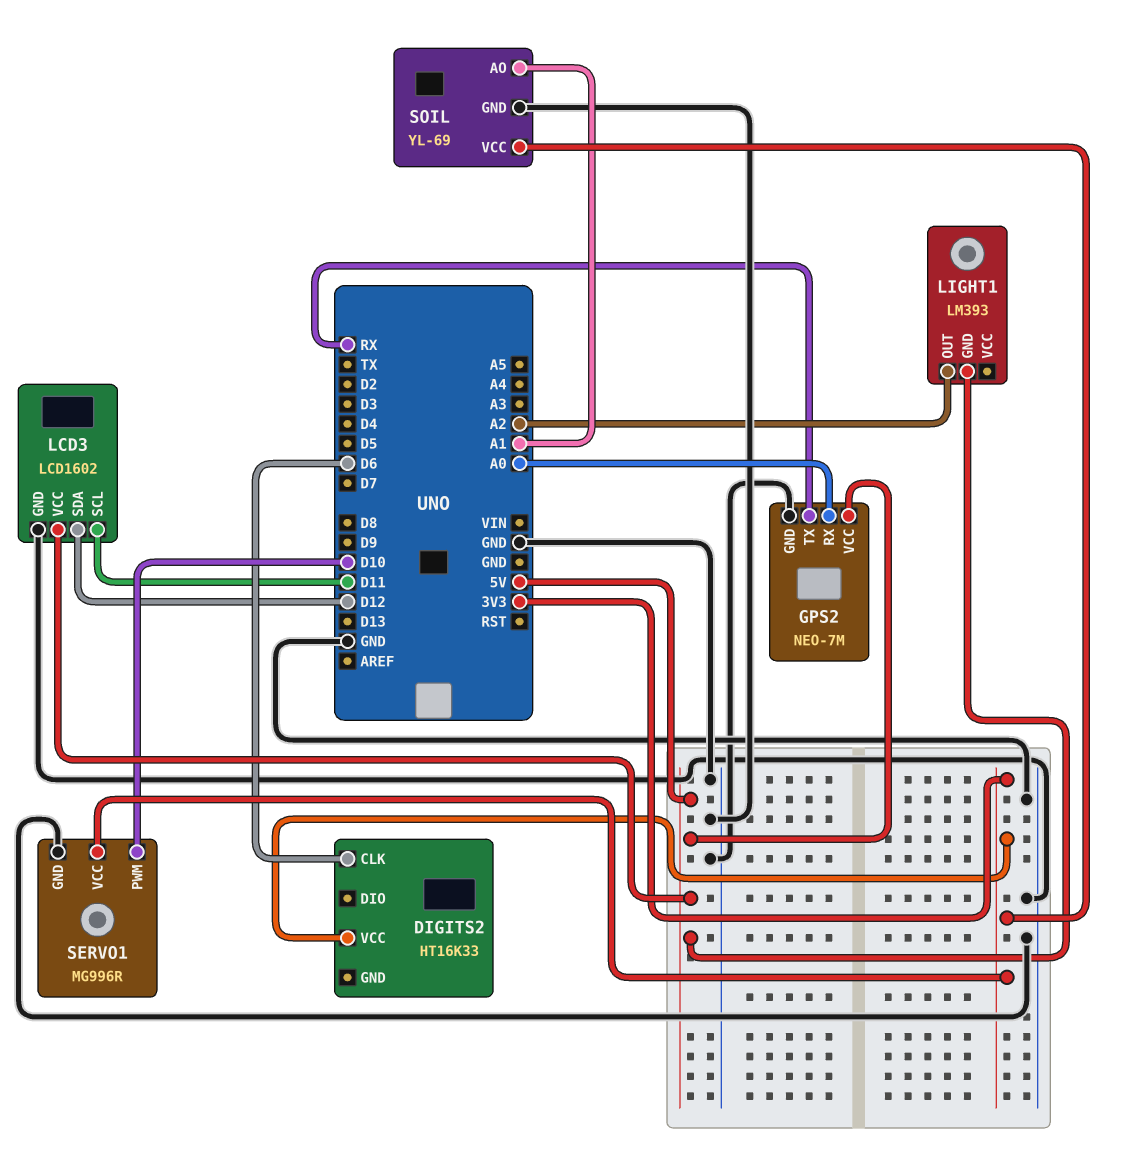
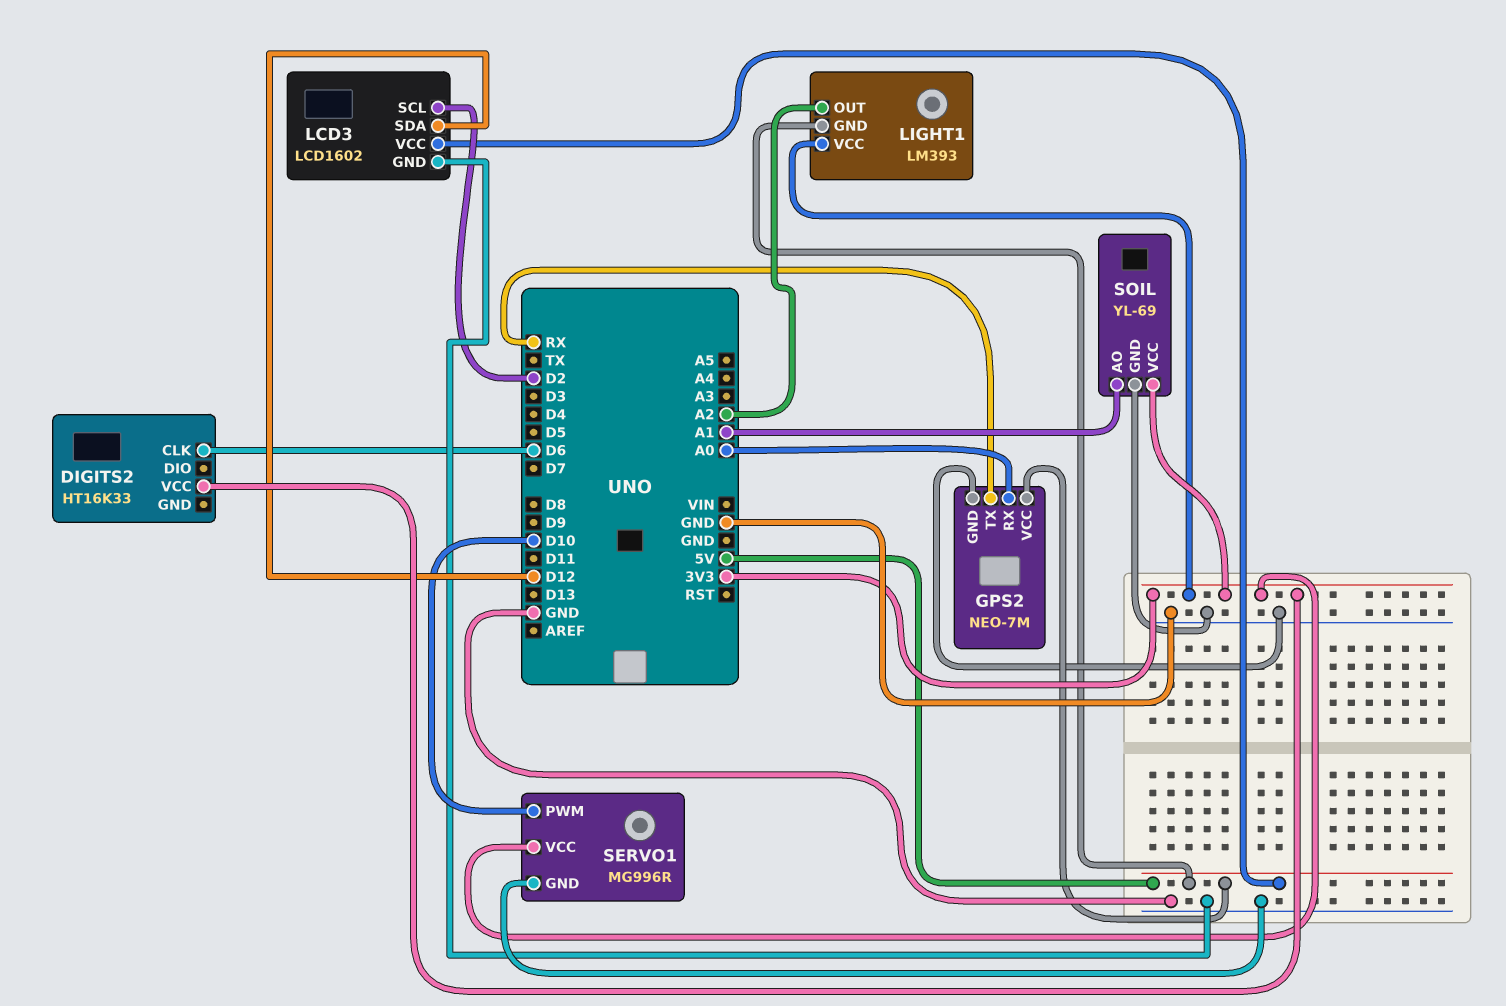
LCD3 pin SCL: D11 -> D2
LIGHT1 pin VCC: none -> 3V3

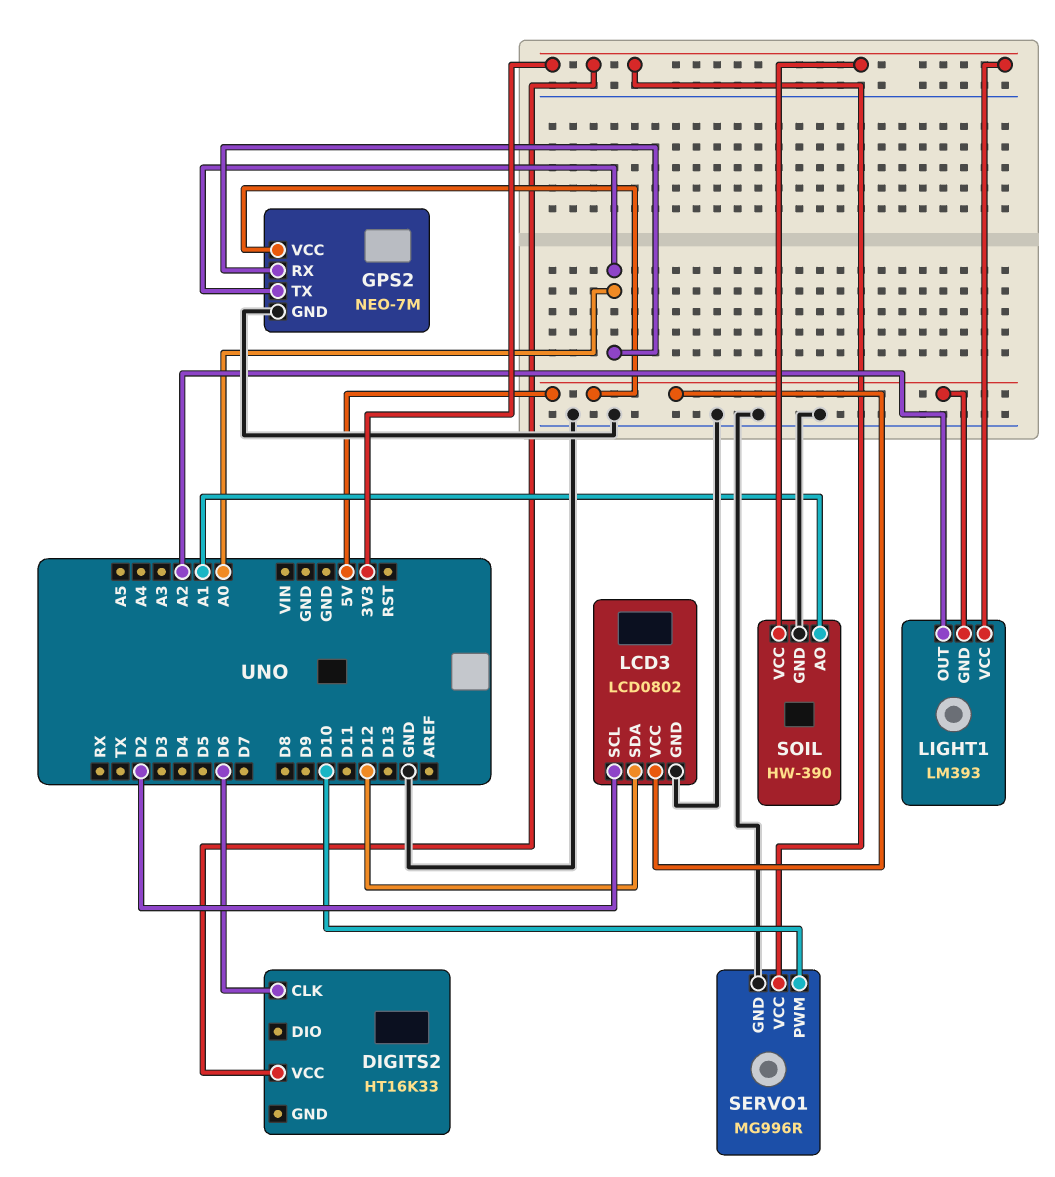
GPS2 pin TX: RX -> A0
LCD3: LCD1602 -> LCD0802
SOIL: YL-69 -> HW-390

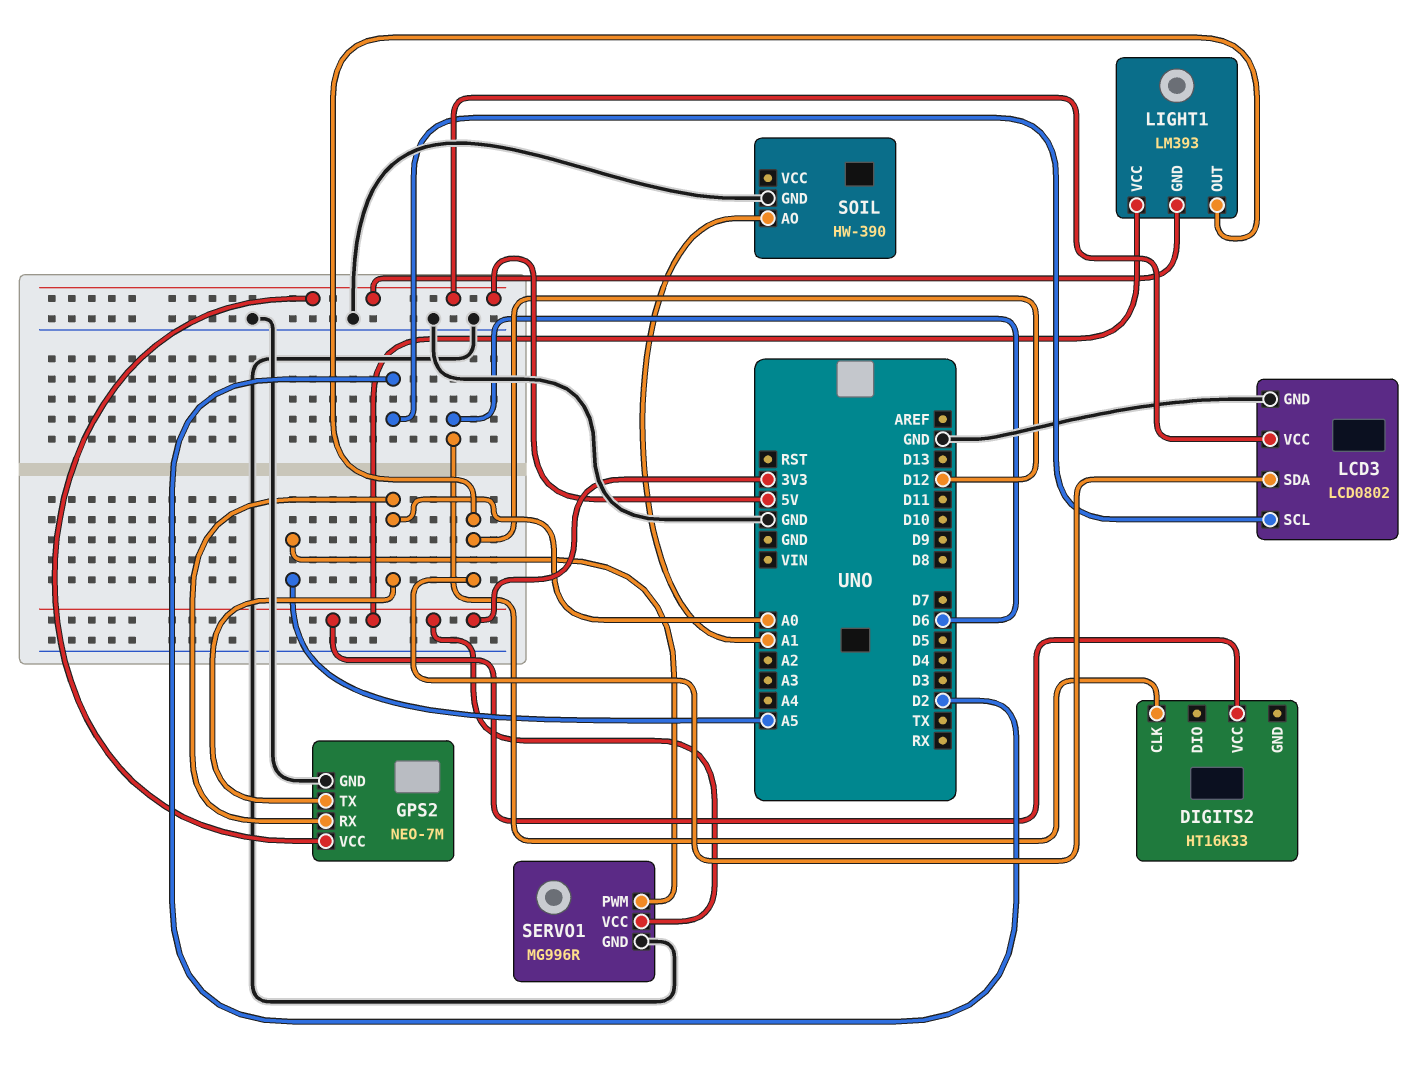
LIGHT1 pin OUT: A2 -> D12
SERVO1 pin PWM: D10 -> A5
SOIL pin VCC: 3V3 -> none

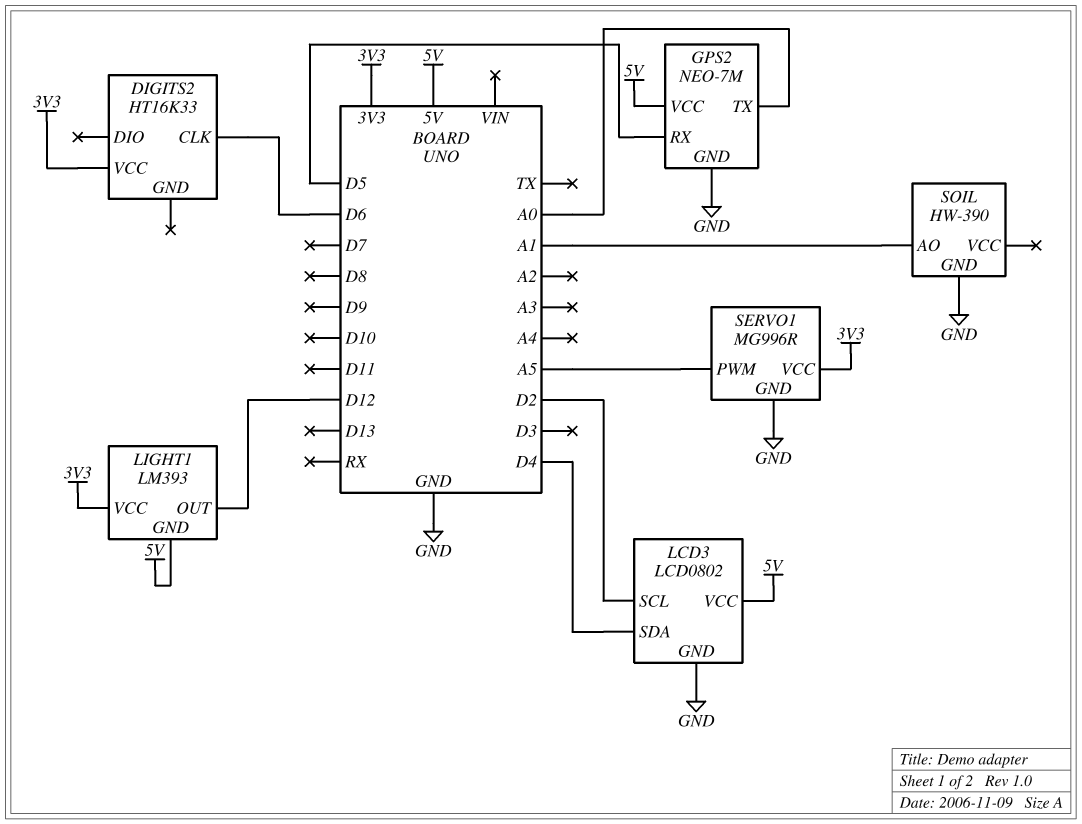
GPS2 pin RX: A0 -> D5
LCD3 pin SDA: D12 -> D4

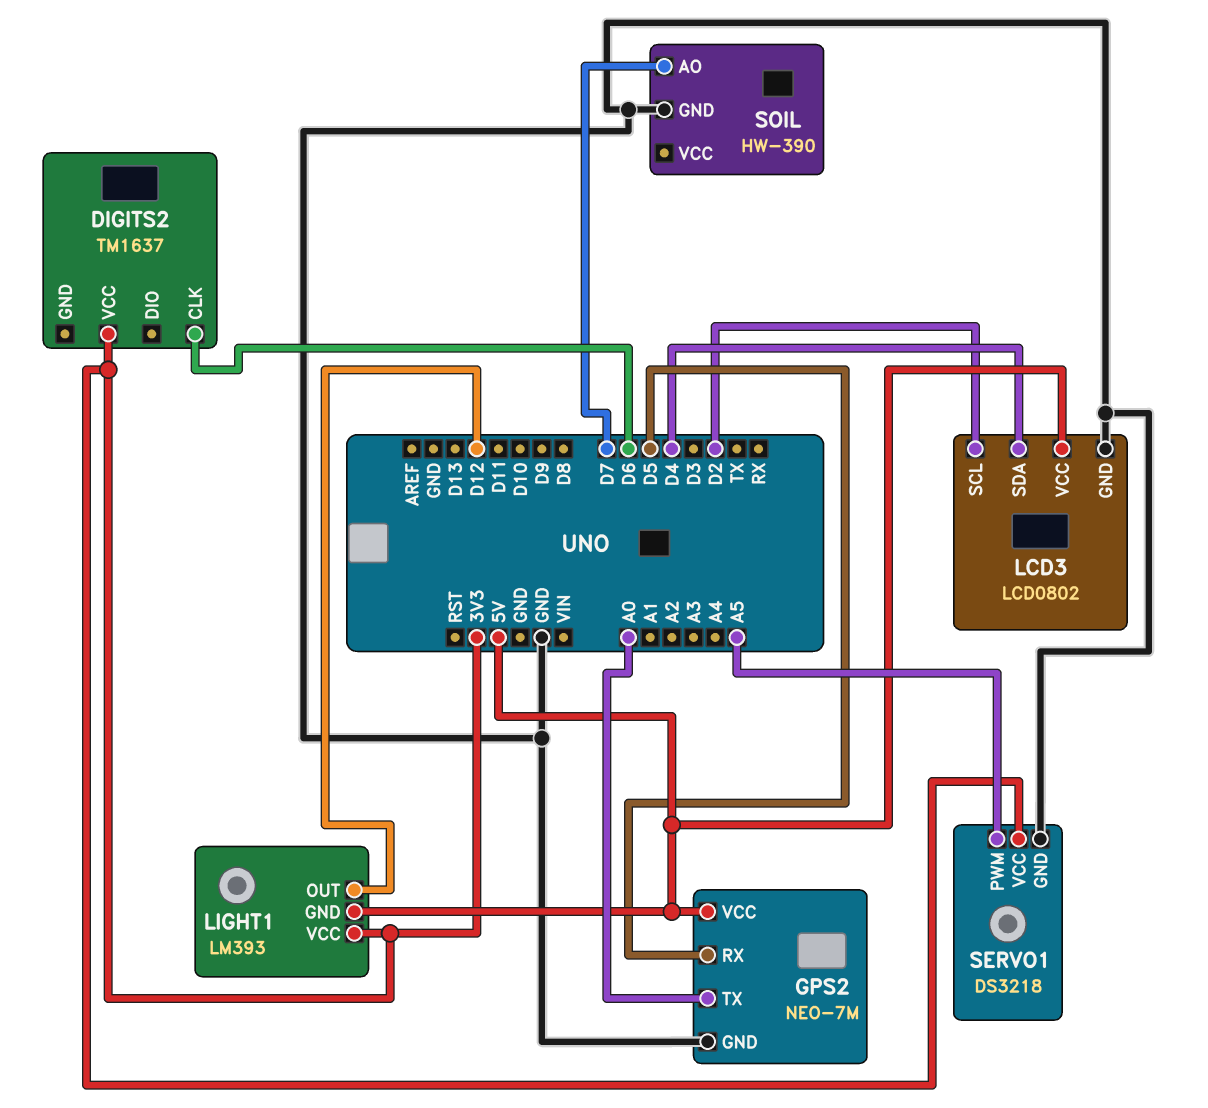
DIGITS2: HT16K33 -> TM1637
SERVO1: MG996R -> DS3218
SOIL pin AO: A1 -> D7

